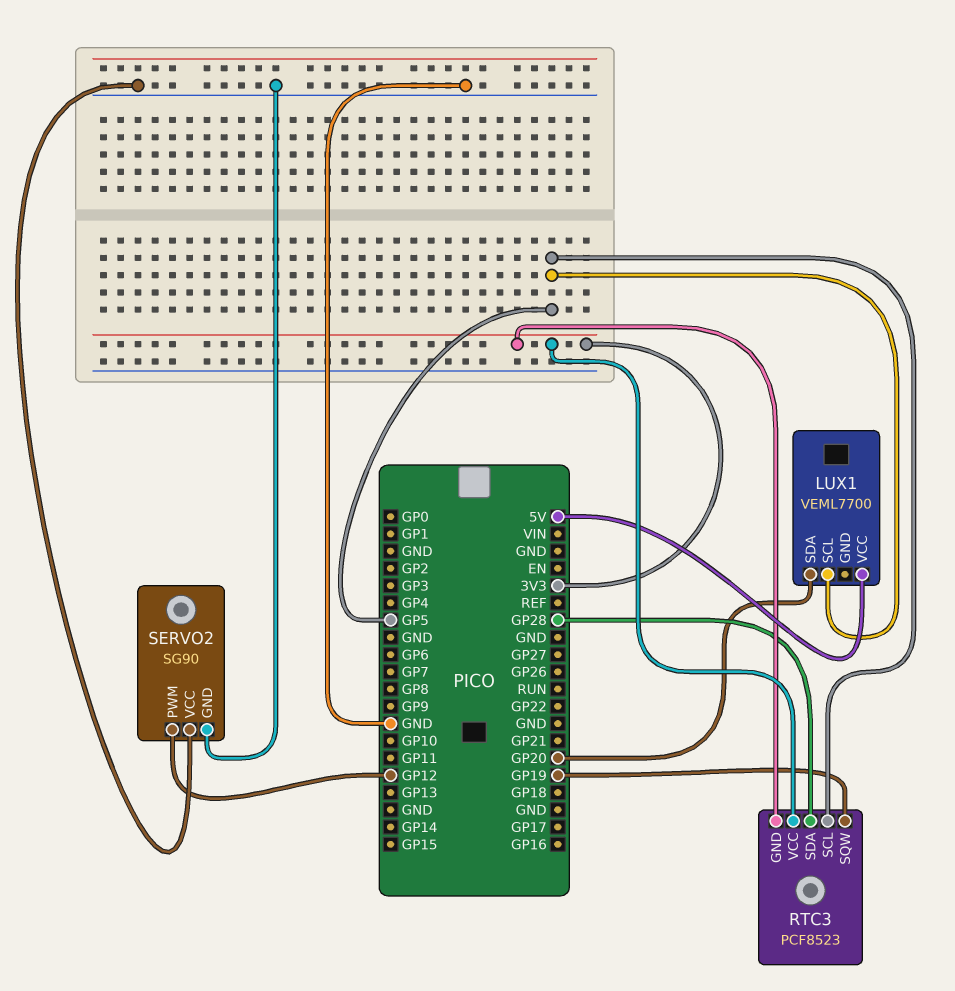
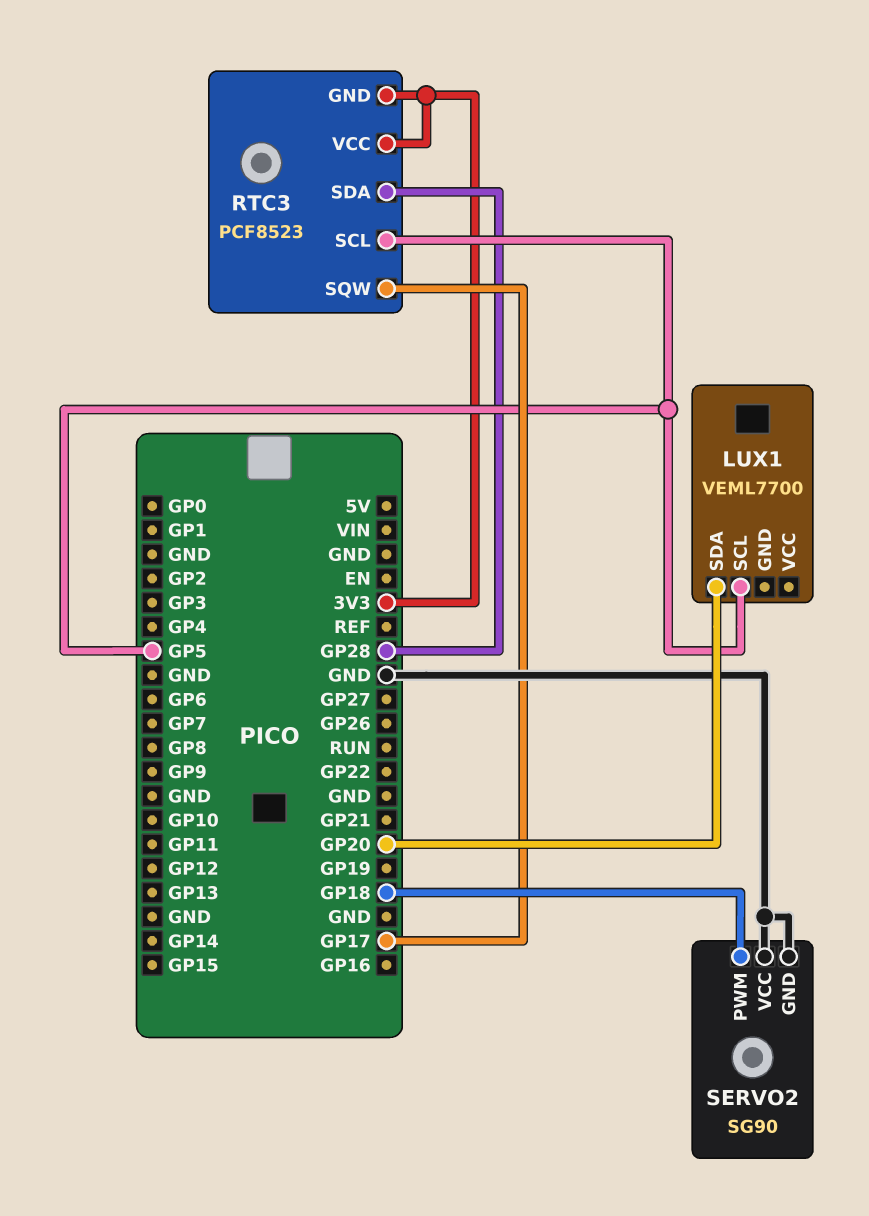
LUX1 pin VCC: 5V -> none
RTC3 pin SQW: GP19 -> GP17
SERVO2 pin PWM: GP12 -> GP18

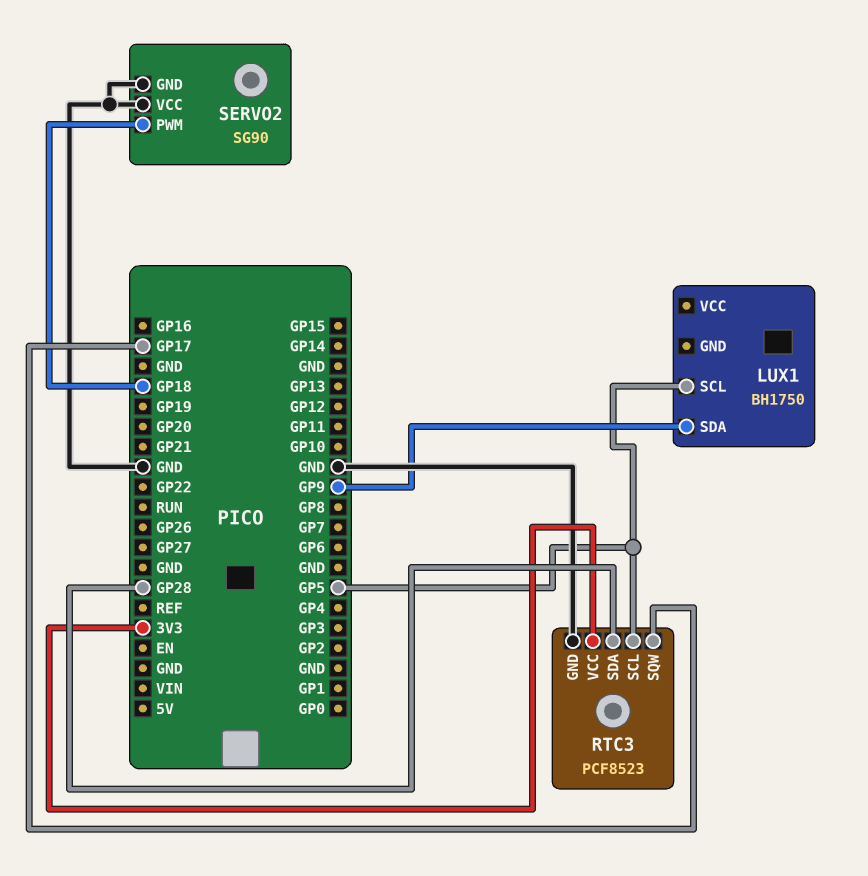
LUX1: VEML7700 -> BH1750
LUX1 pin SDA: GP20 -> GP9
RTC3 pin GND: 3V3 -> GND

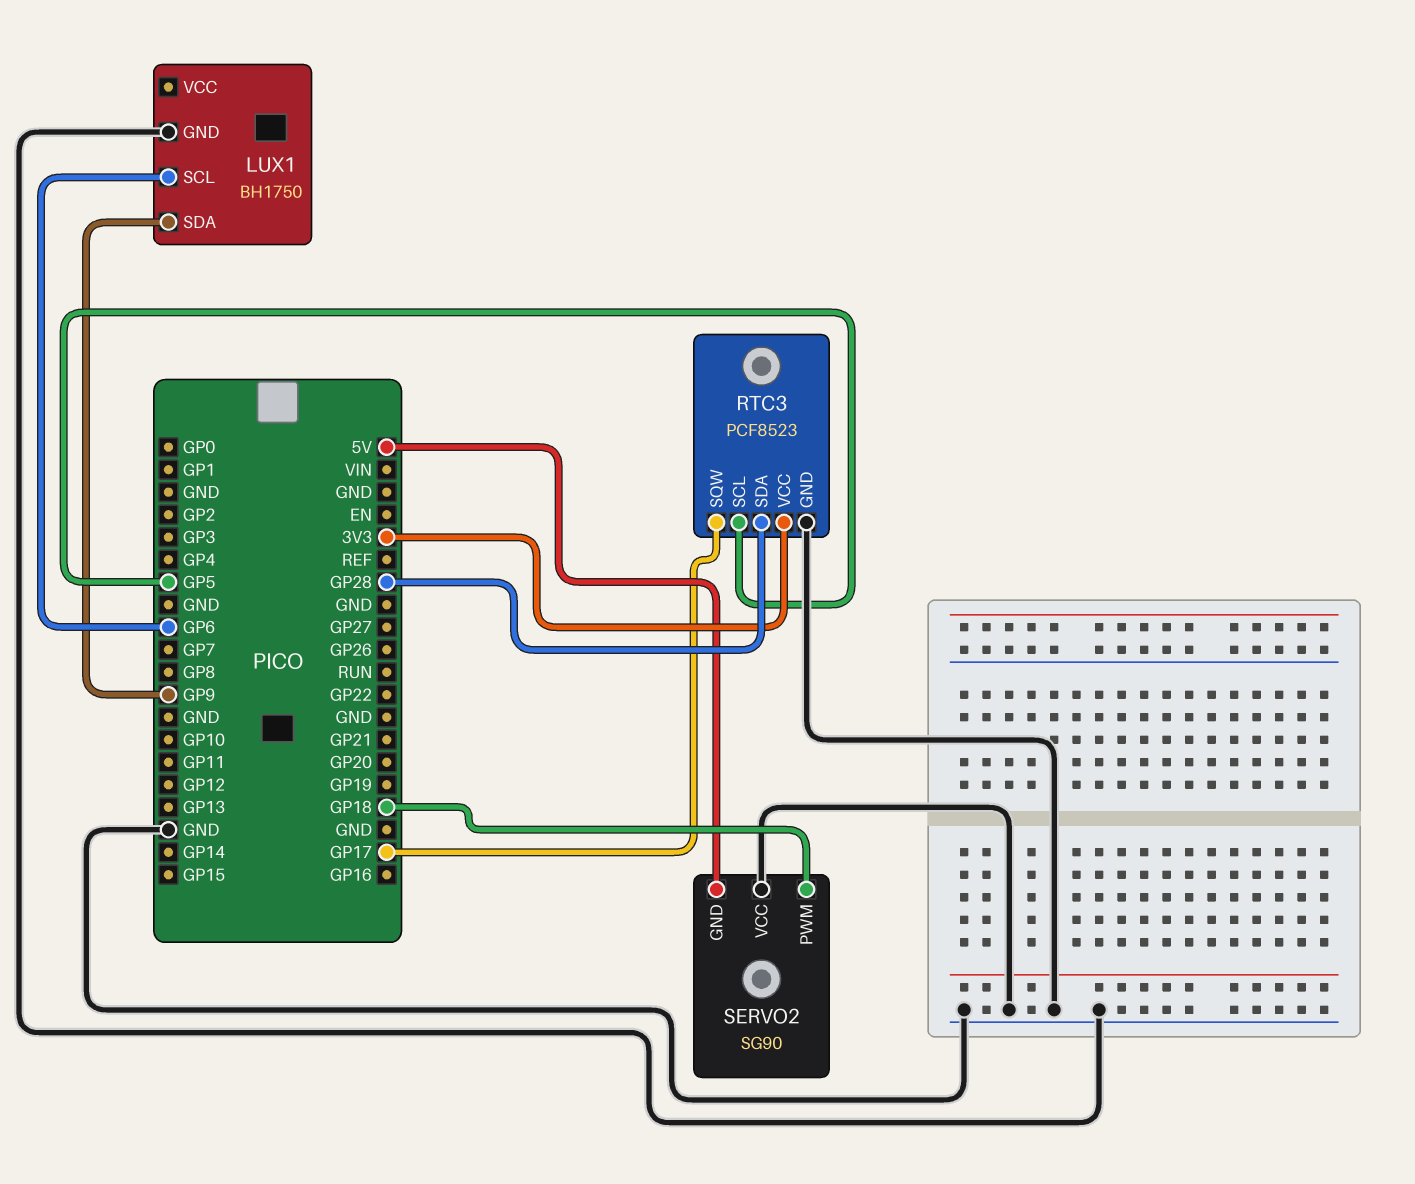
LUX1 pin GND: none -> GND
LUX1 pin SCL: GP5 -> GP6
SERVO2 pin GND: GND -> 5V

